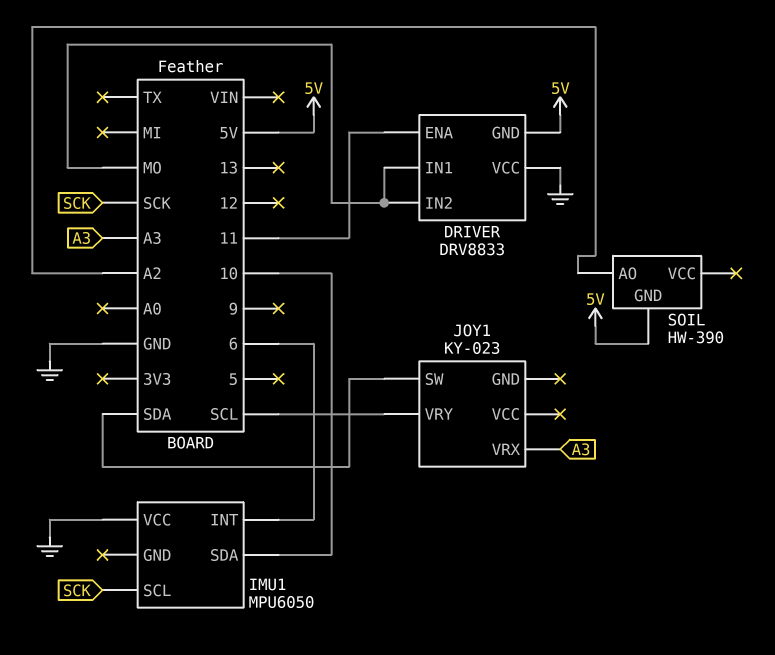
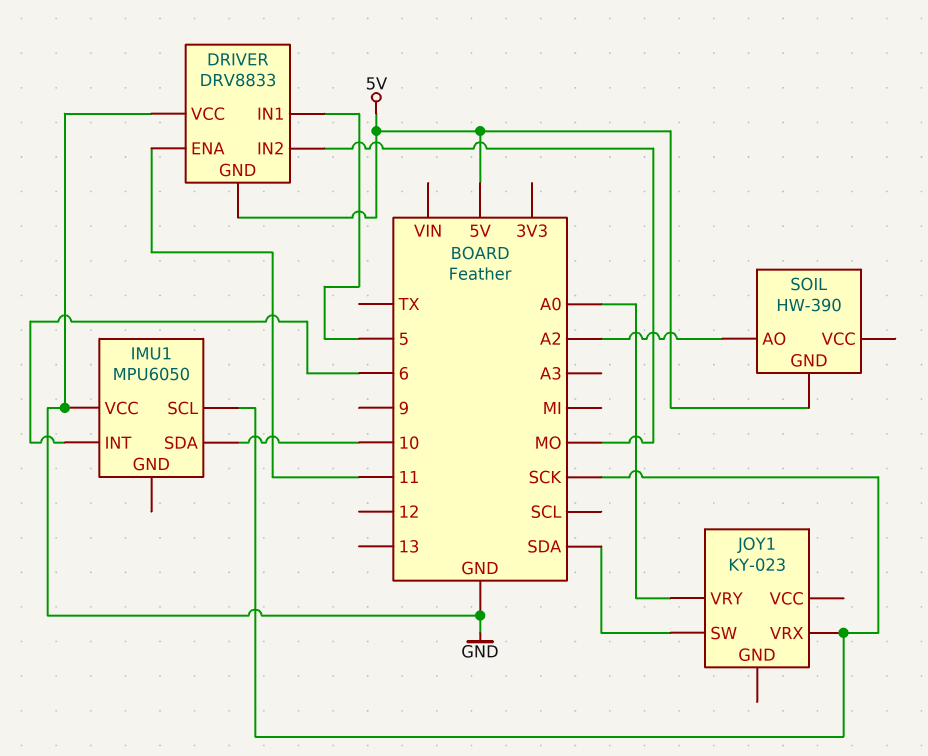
DRIVER pin IN1: MO -> 5
JOY1 pin VRX: A3 -> SCK
JOY1 pin VRY: SCL -> A0

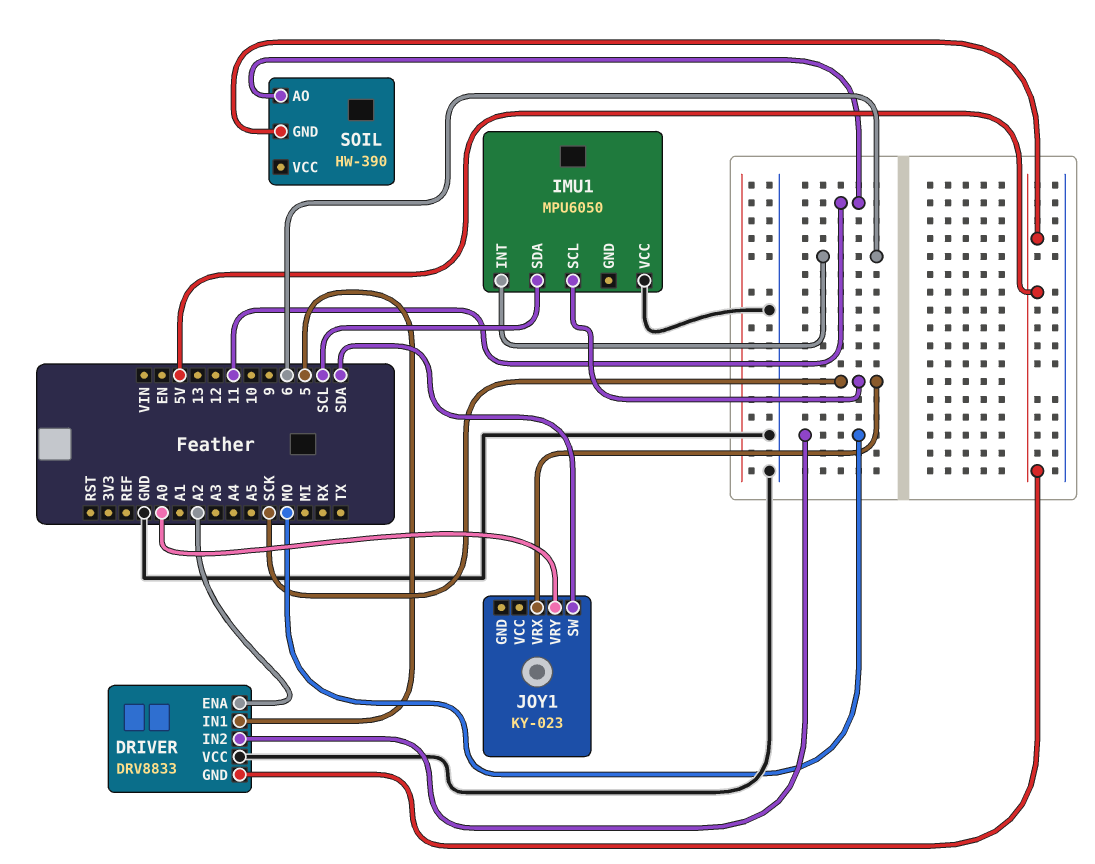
DRIVER pin ENA: 11 -> A2
IMU1 pin SDA: 10 -> SCL
SOIL pin AO: A2 -> 11

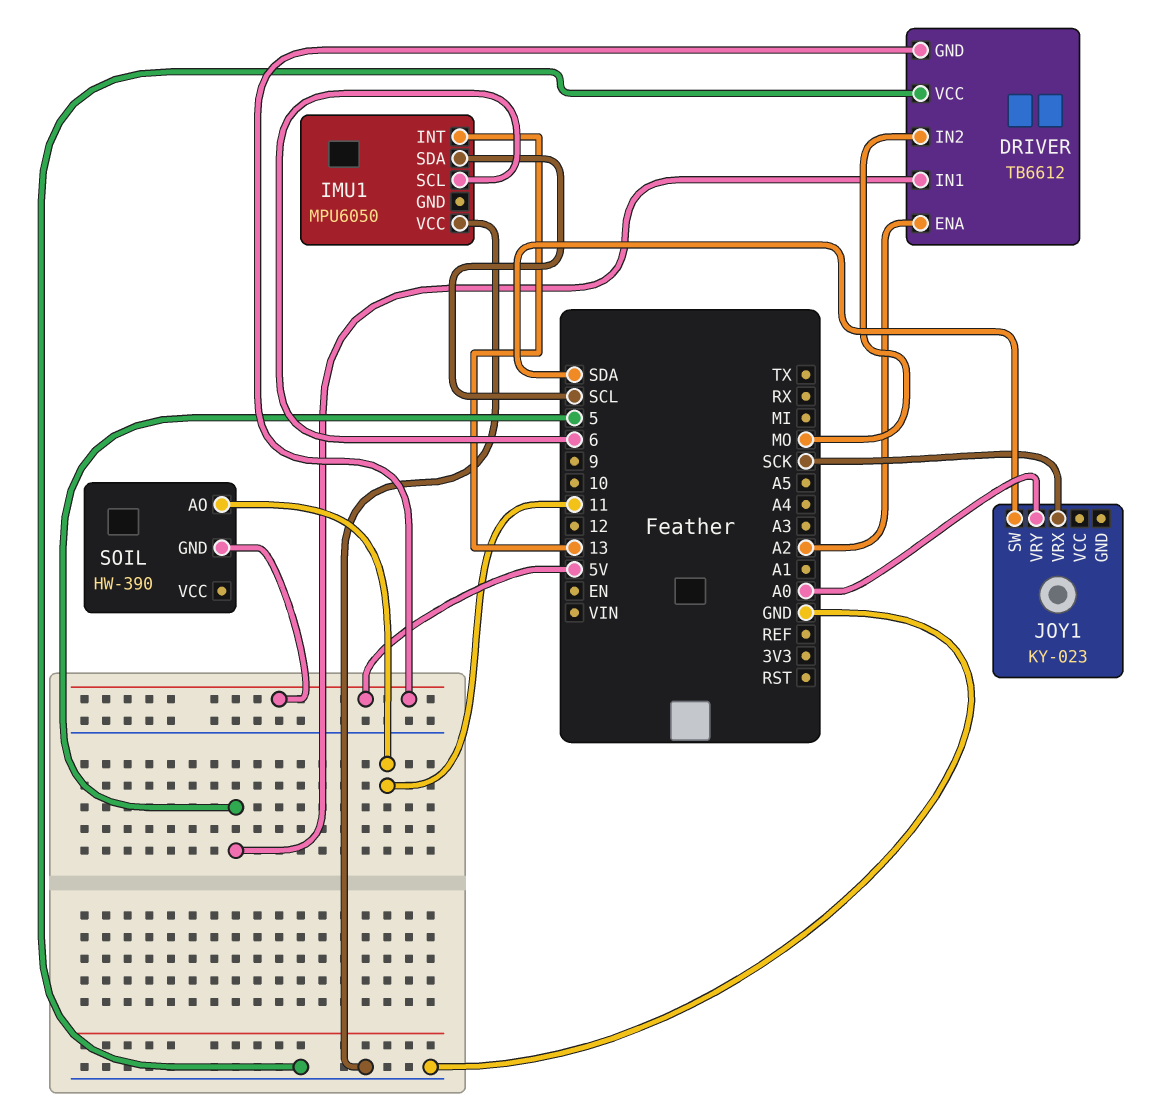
DRIVER: DRV8833 -> TB6612
IMU1 pin INT: 6 -> 13
IMU1 pin SCL: SCK -> 6

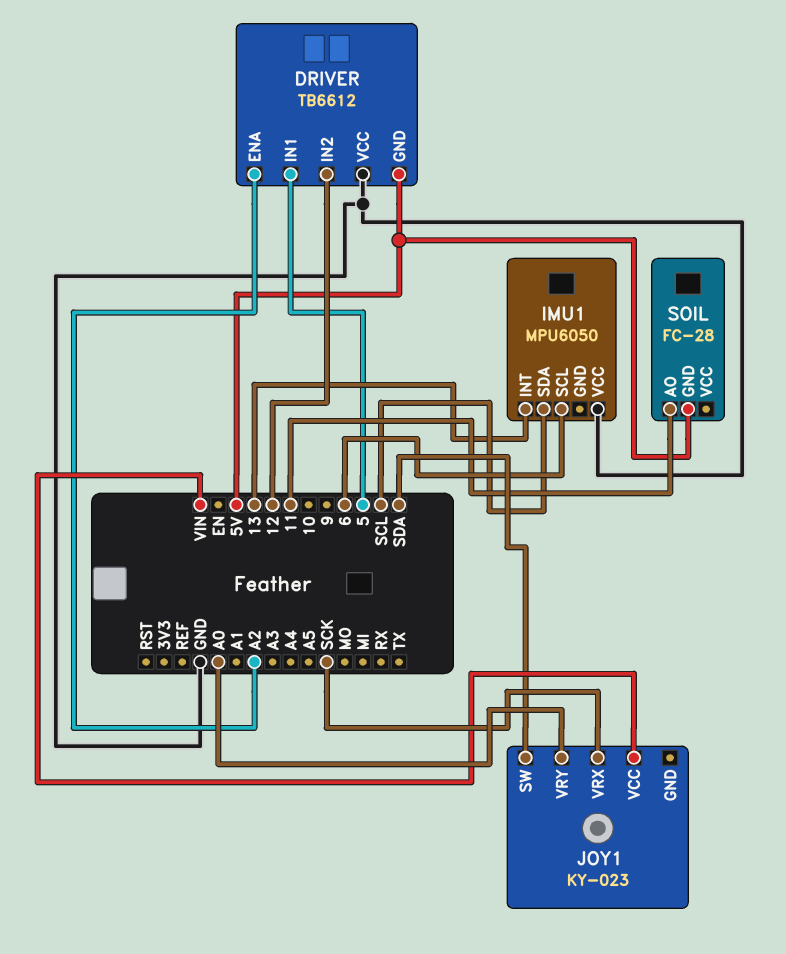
DRIVER pin IN2: MO -> 12
JOY1 pin VCC: none -> VIN
SOIL: HW-390 -> FC-28

